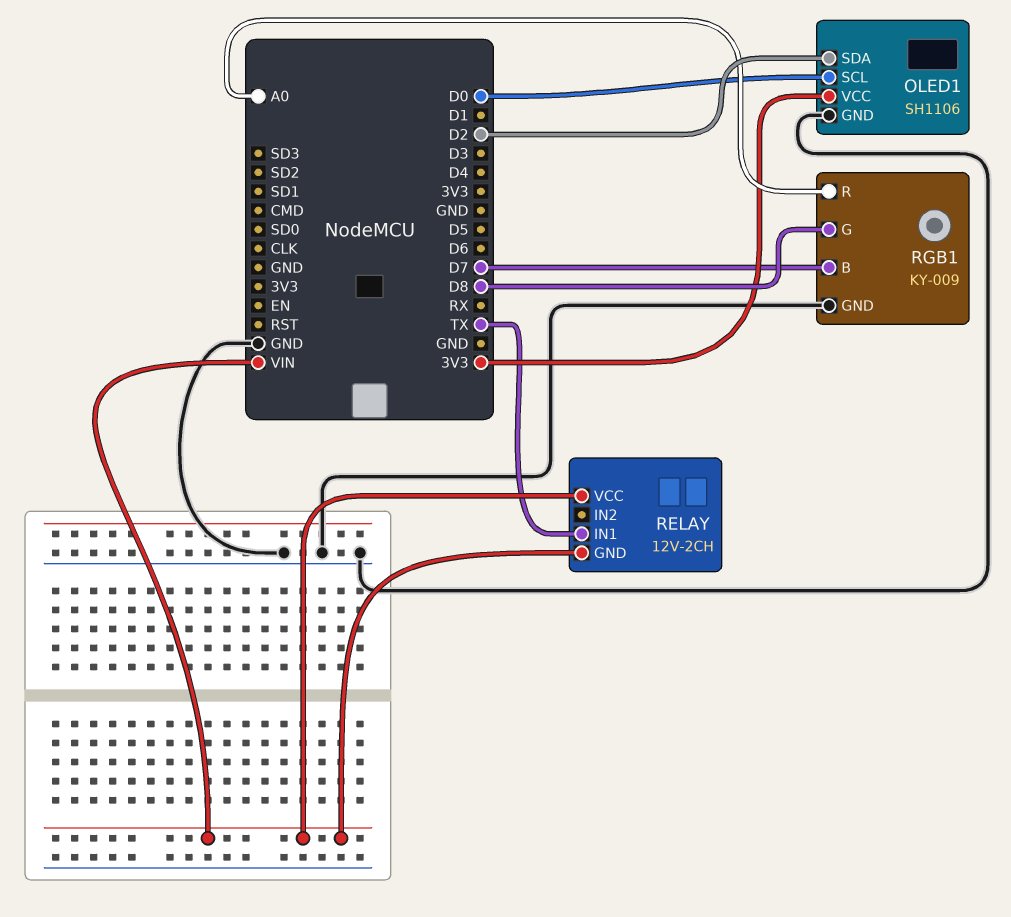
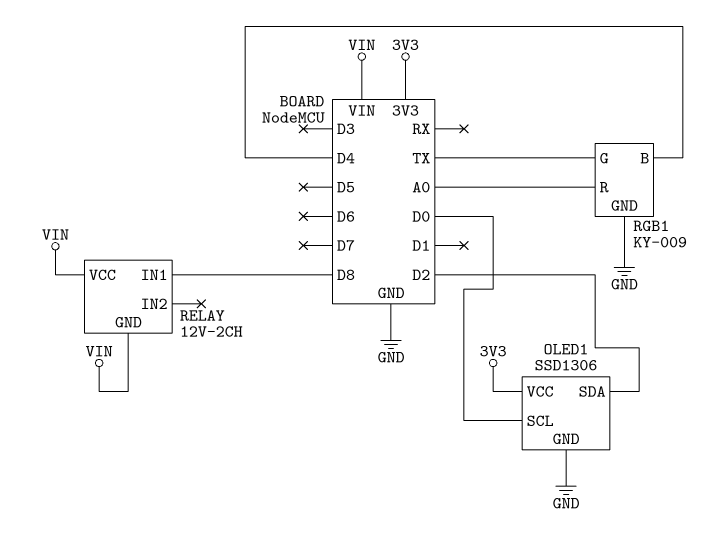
OLED1: SH1106 -> SSD1306
RELAY pin IN1: TX -> D8
RGB1 pin B: D7 -> D4
RGB1 pin G: D8 -> TX

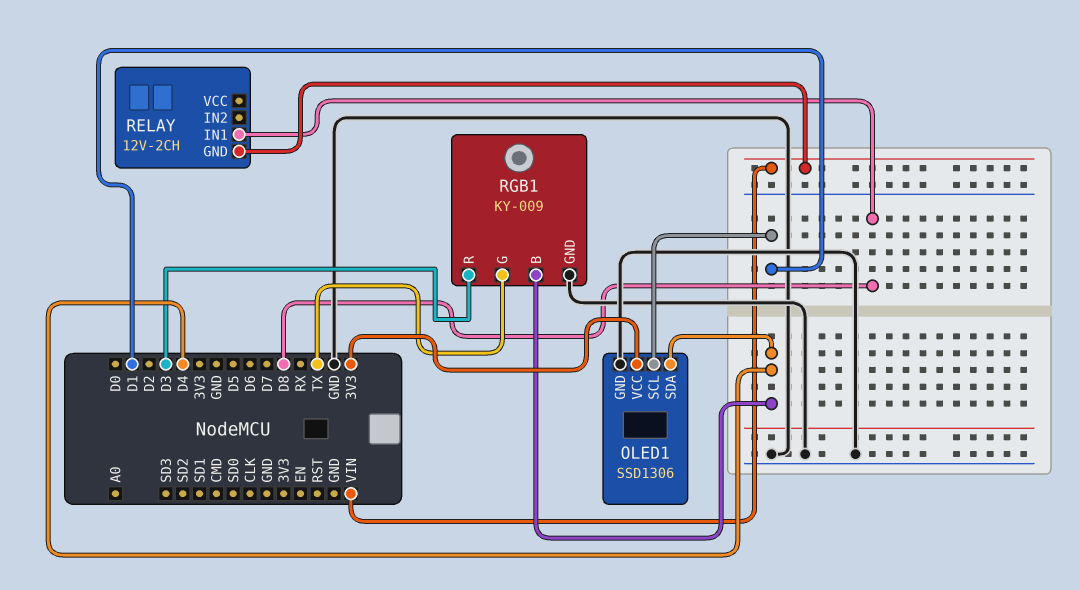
OLED1 pin SCL: D0 -> D1
OLED1 pin SDA: D2 -> D4
RELAY pin VCC: VIN -> none
RGB1 pin R: A0 -> D3

